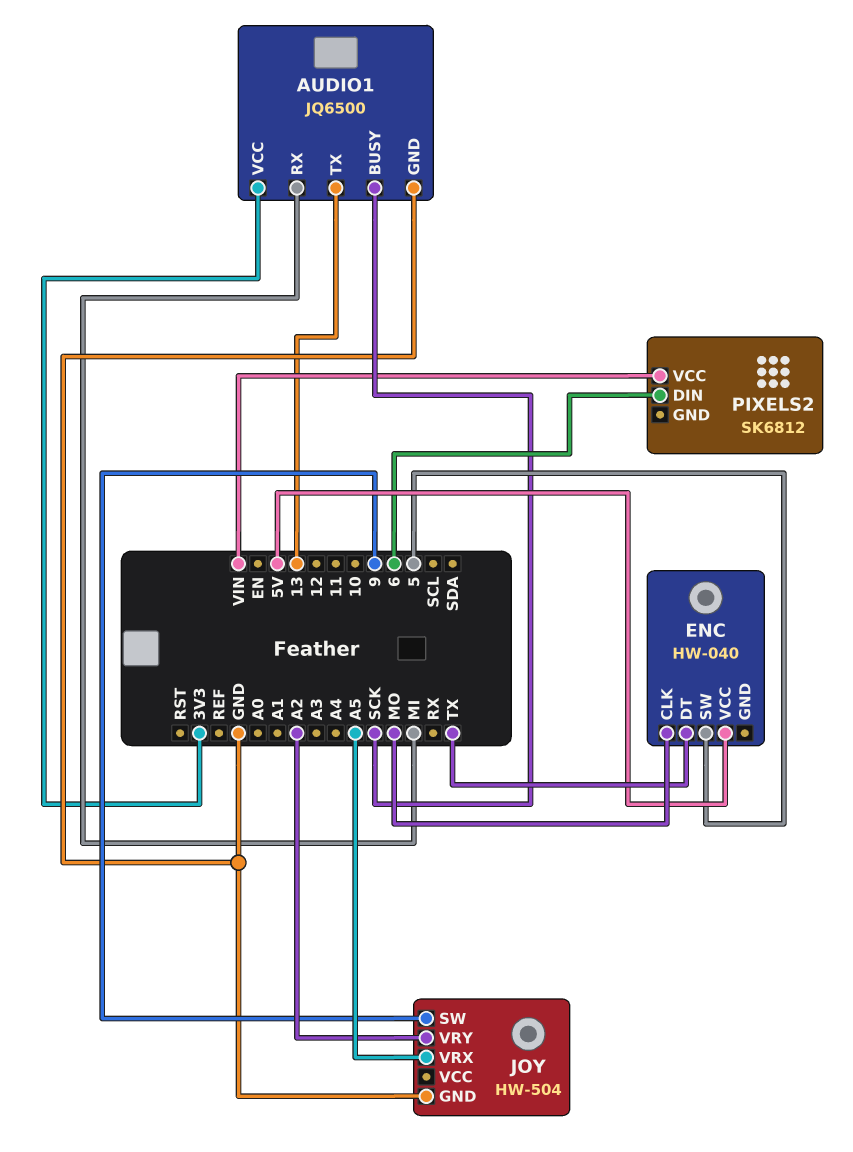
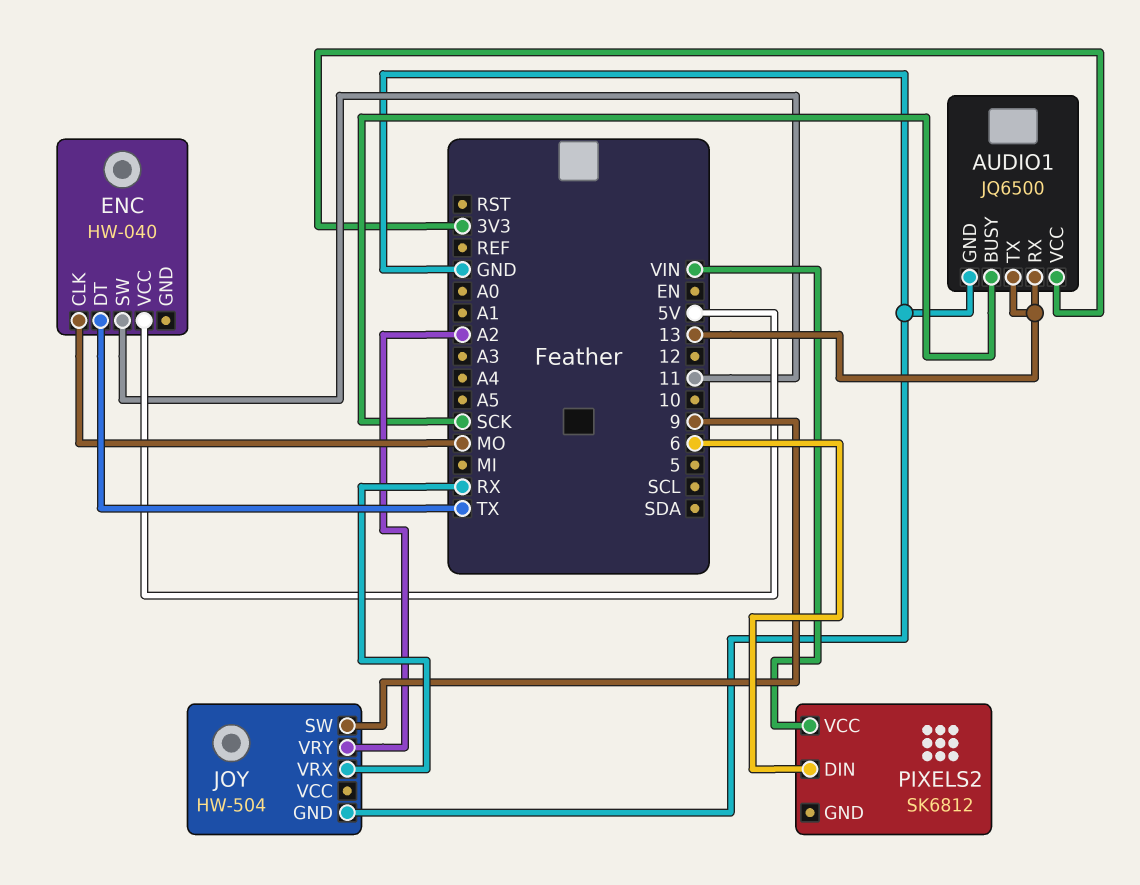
AUDIO1 pin RX: MI -> 13
ENC pin SW: 5 -> 11
JOY pin VRX: A5 -> RX

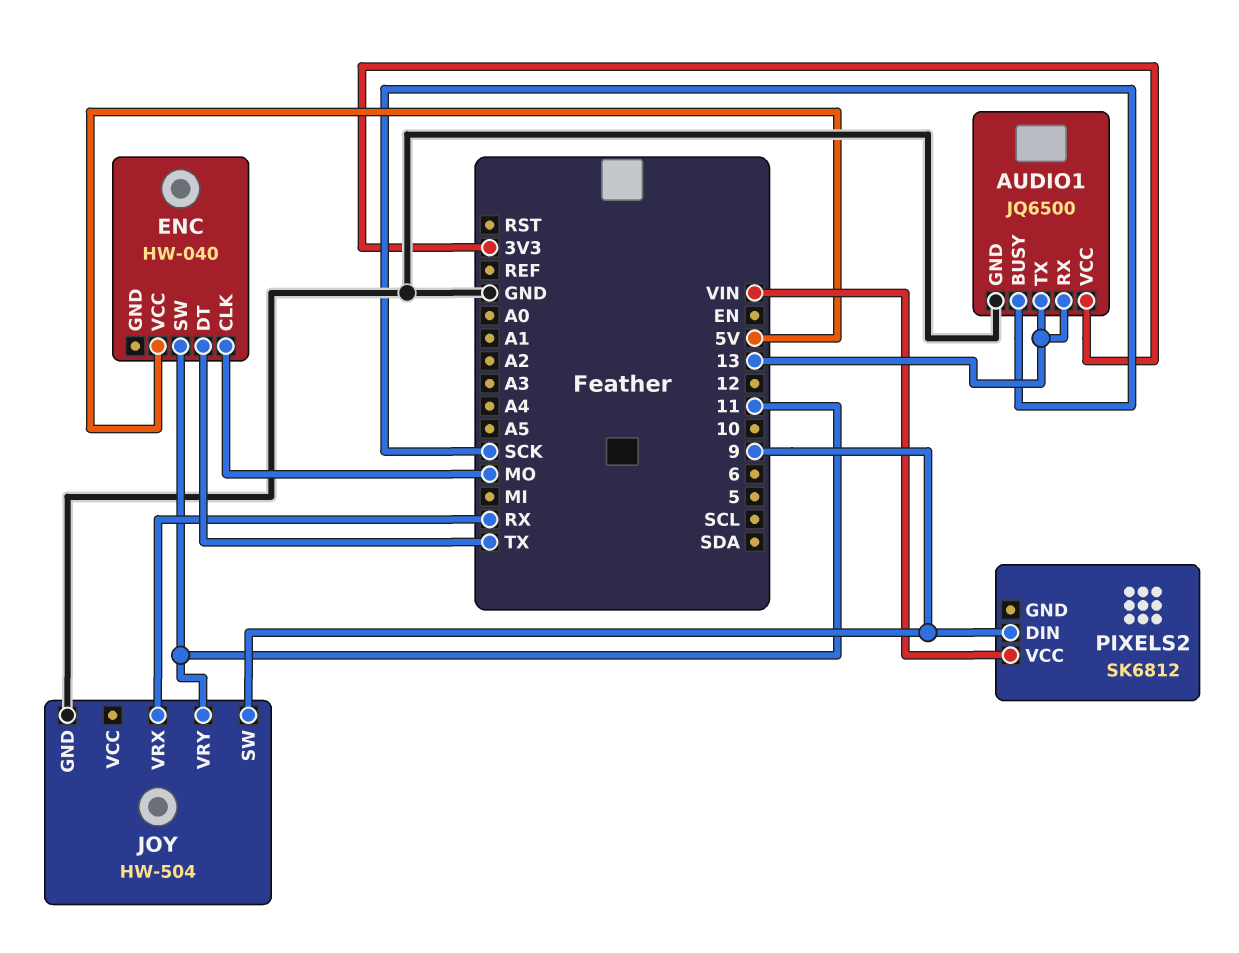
JOY pin VRY: A2 -> 11
PIXELS2 pin DIN: 6 -> 9

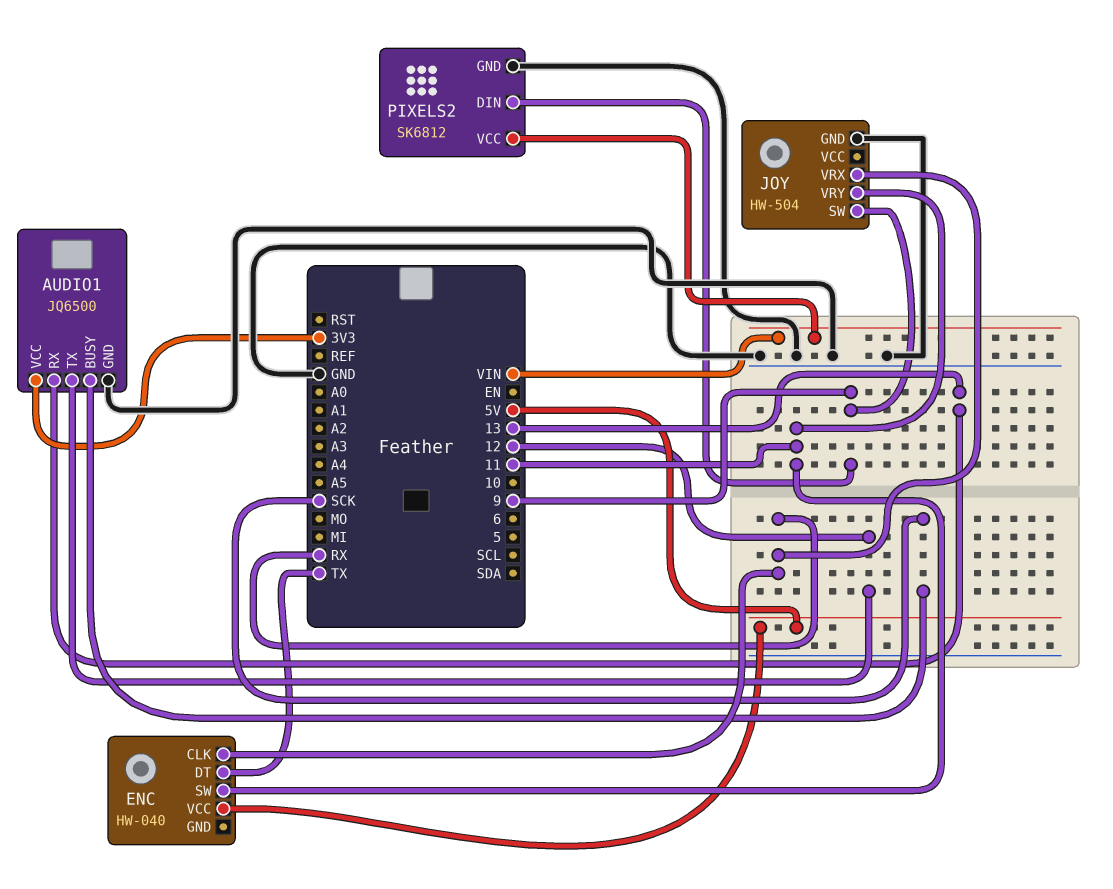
AUDIO1 pin TX: 13 -> 12
ENC pin CLK: MO -> RX
PIXELS2 pin GND: none -> GND

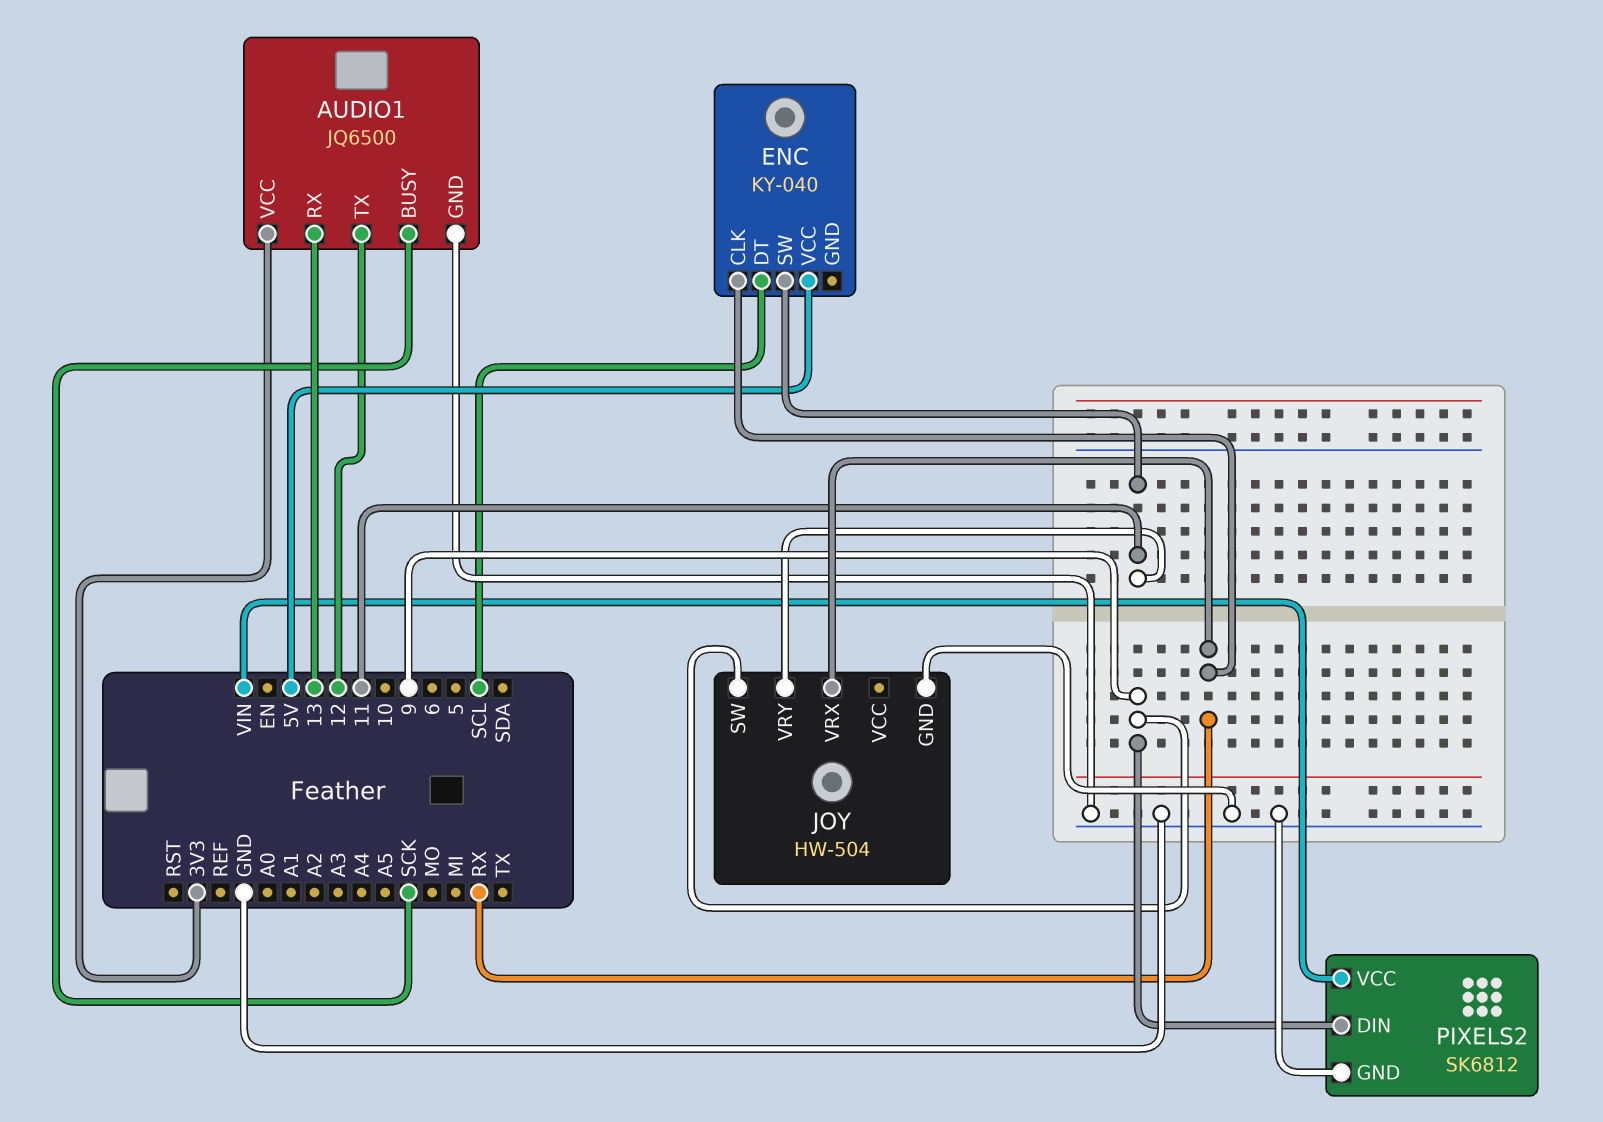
ENC: HW-040 -> KY-040
ENC pin DT: TX -> SCL

